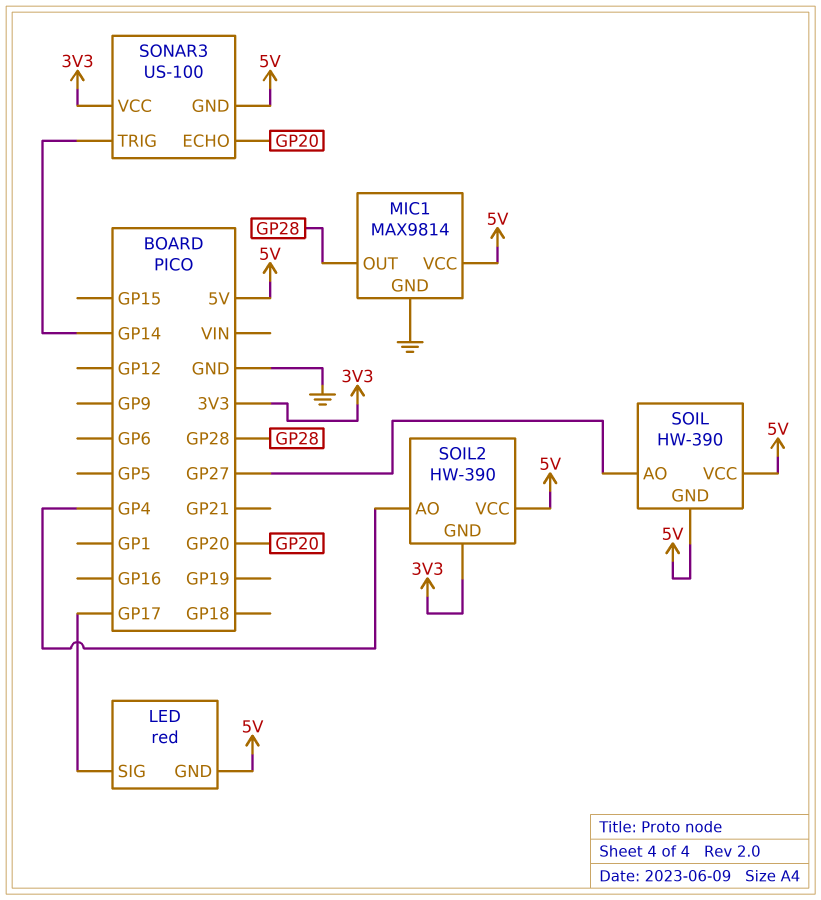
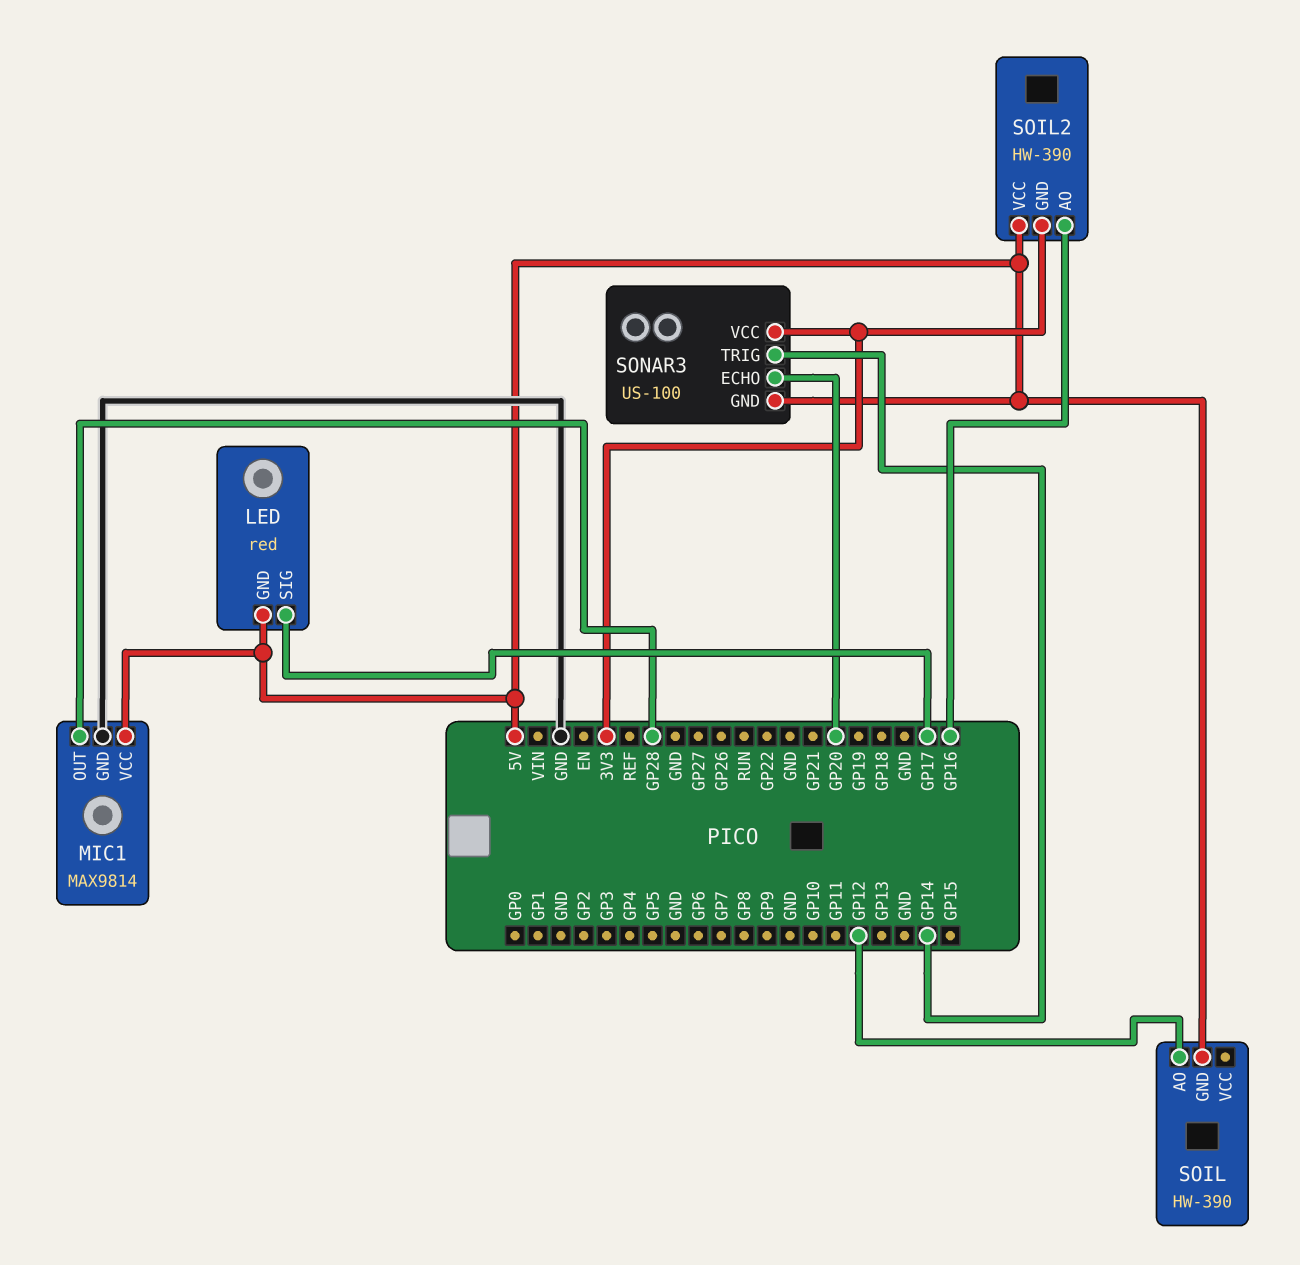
SOIL pin AO: GP27 -> GP12
SOIL pin VCC: 5V -> none
SOIL2 pin AO: GP4 -> GP16

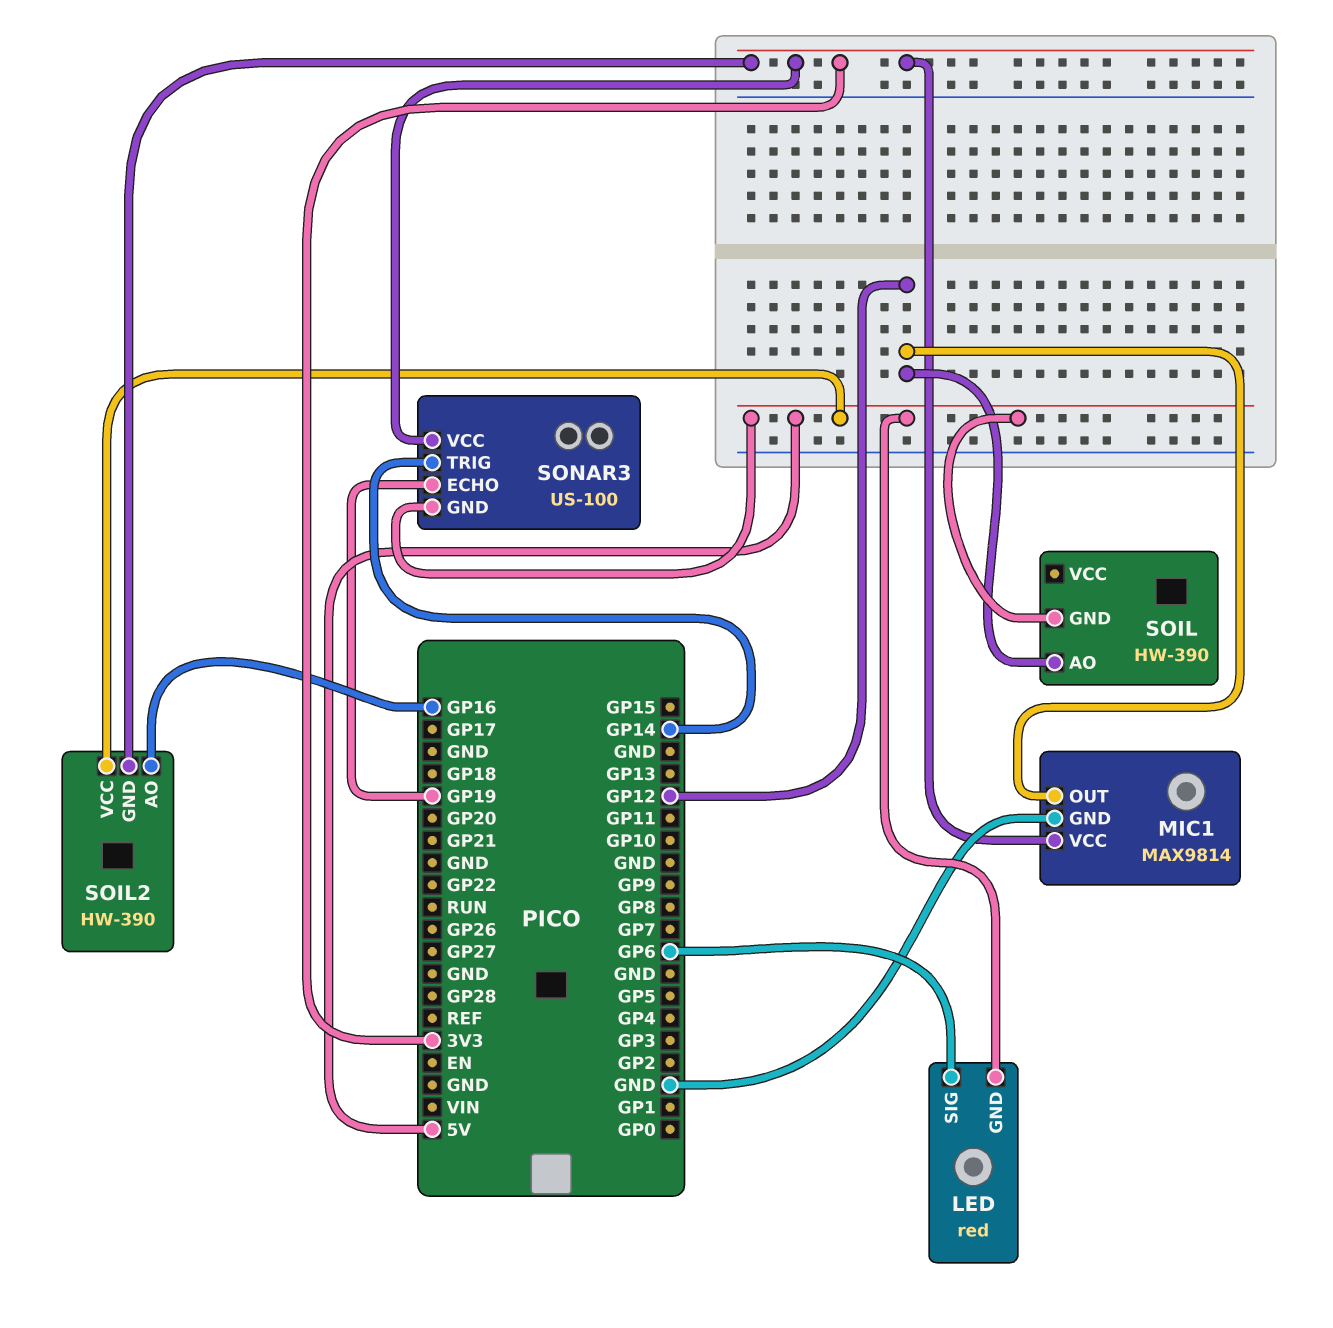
LED pin SIG: GP17 -> GP6
MIC1 pin OUT: GP28 -> GP12
MIC1 pin VCC: 5V -> 3V3
SONAR3 pin ECHO: GP20 -> GP19

